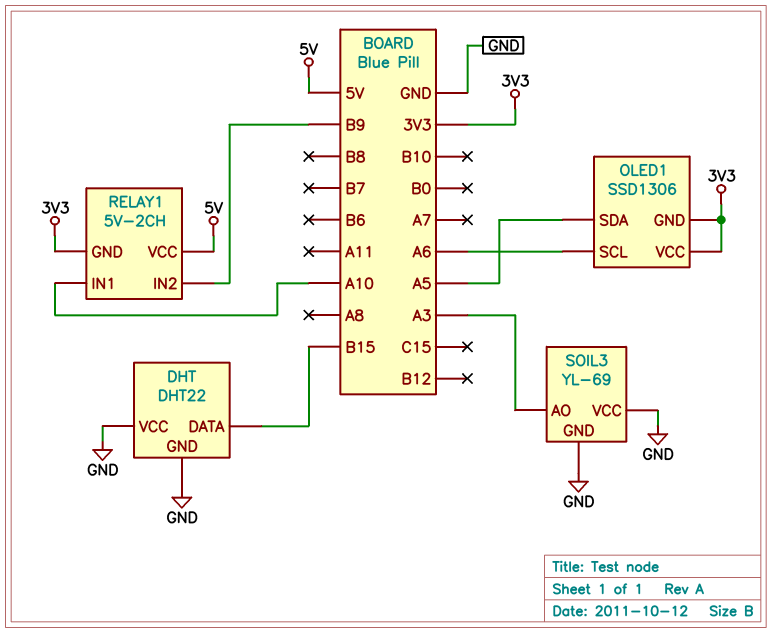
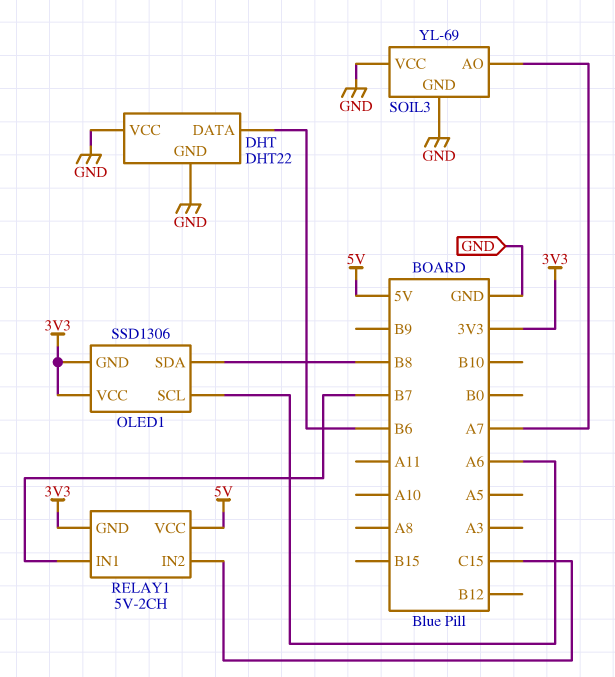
DHT pin DATA: B15 -> B6
OLED1 pin SDA: A5 -> B8
RELAY1 pin IN1: A10 -> B7
RELAY1 pin IN2: B9 -> C15
SOIL3 pin AO: A3 -> A7

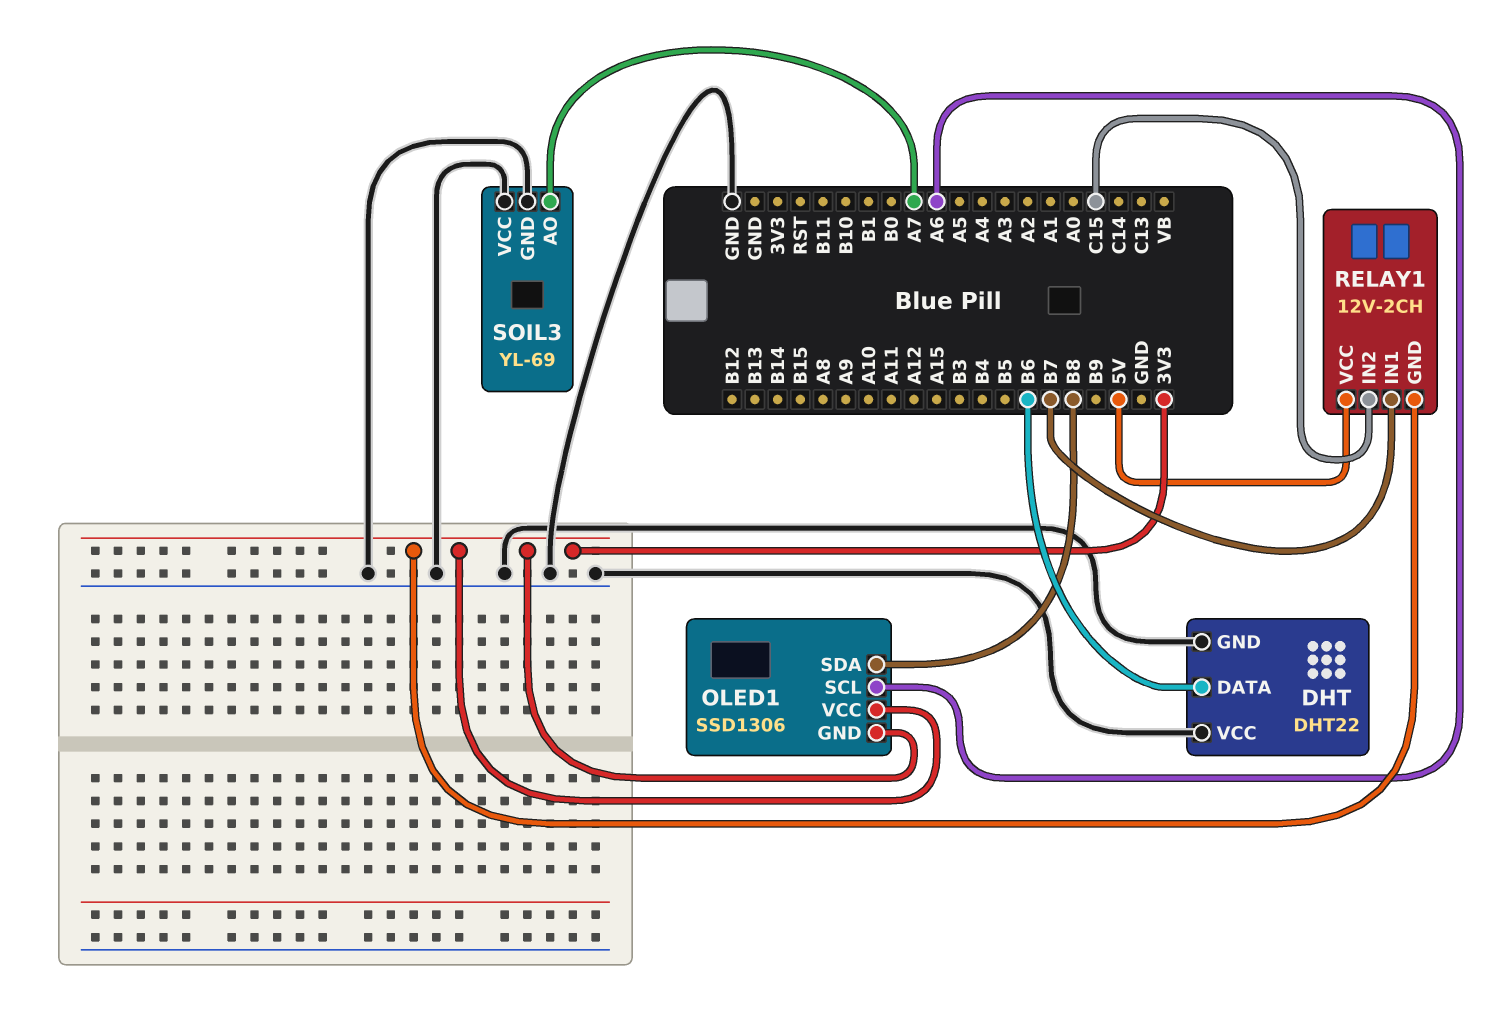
RELAY1: 5V-2CH -> 12V-2CH

